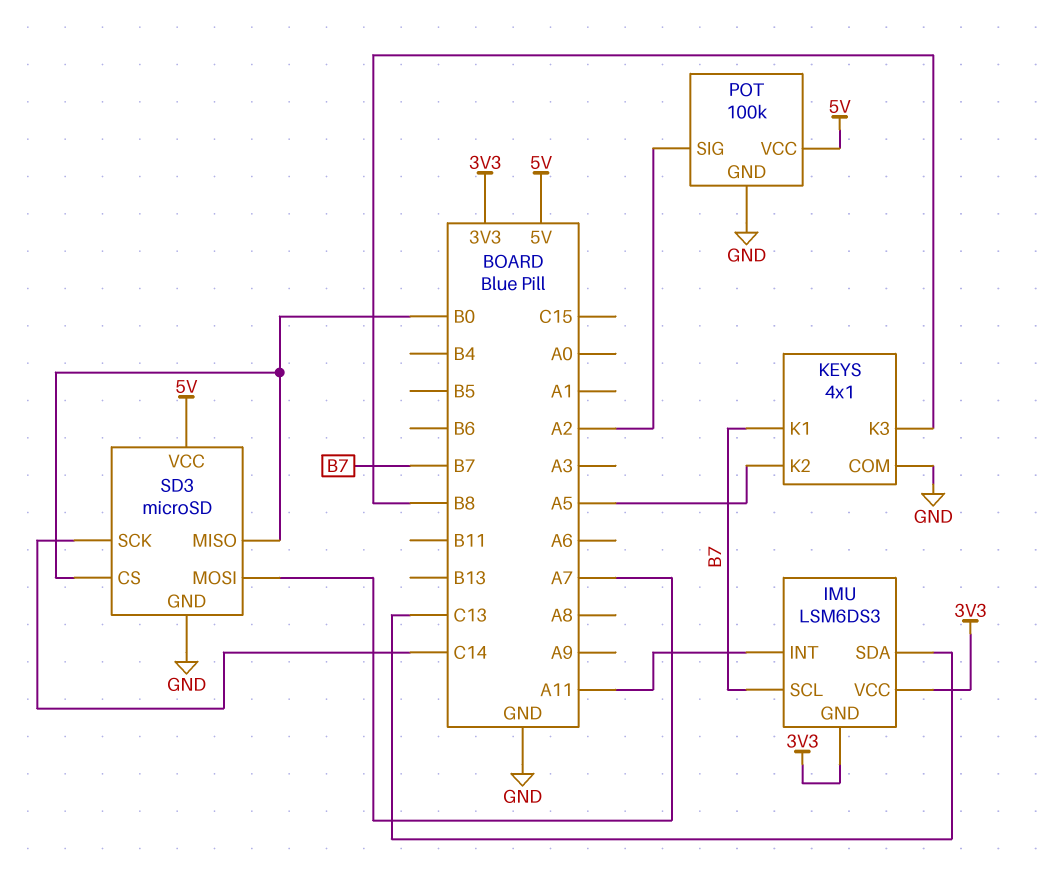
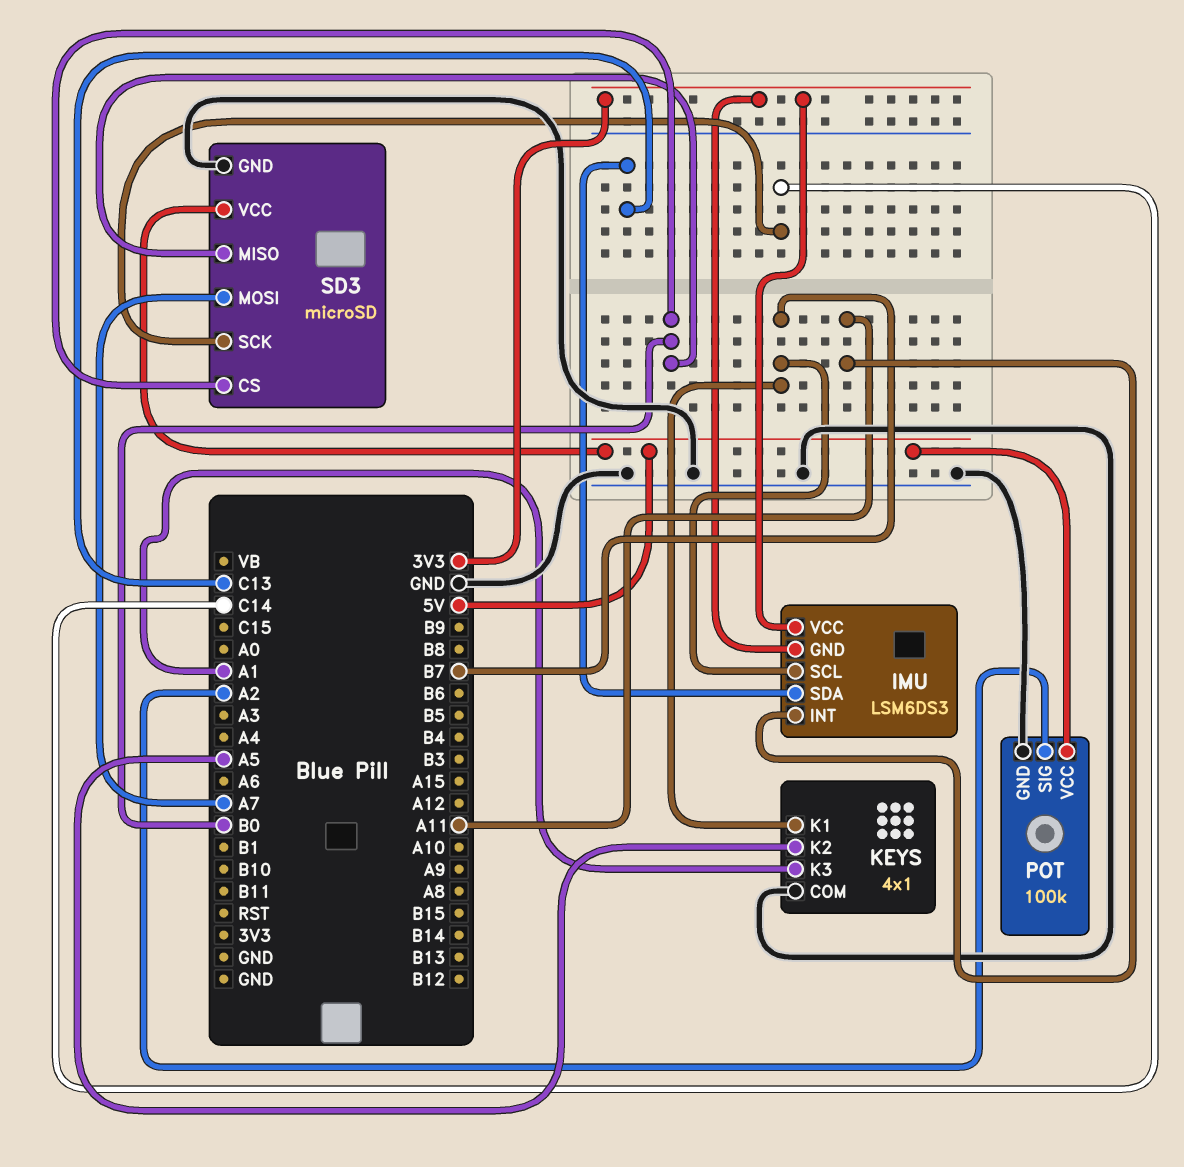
KEYS pin K3: B8 -> A1

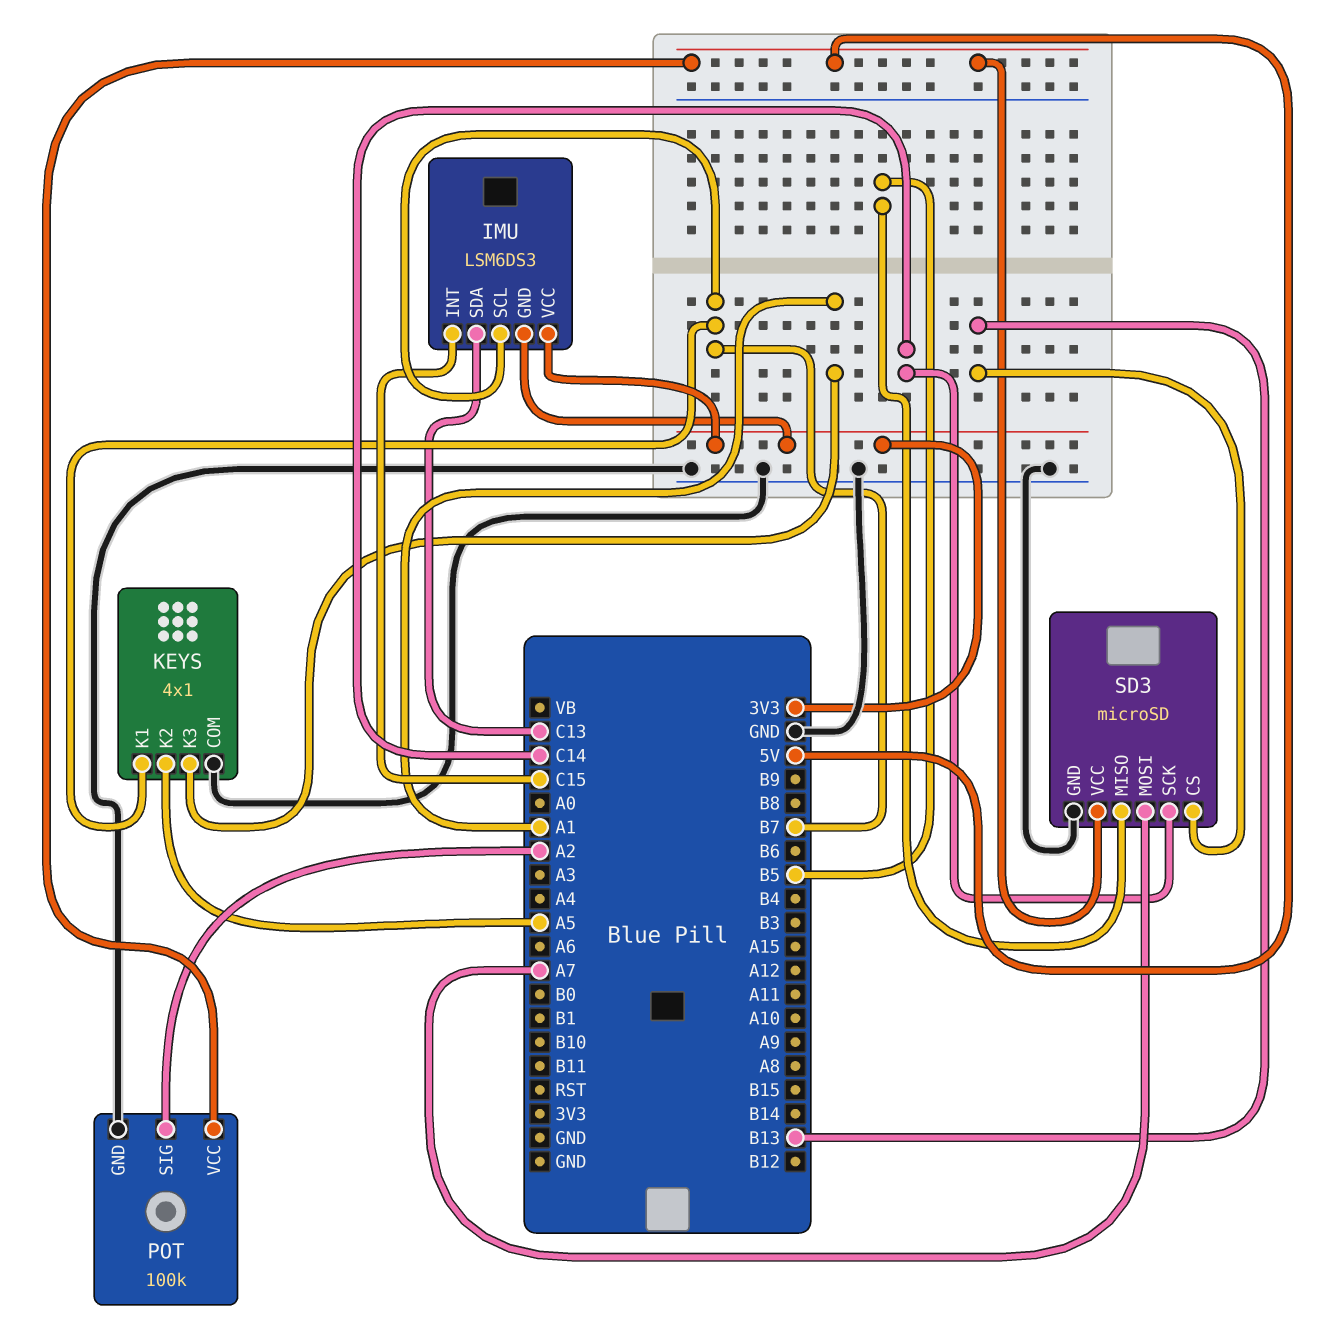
IMU pin INT: A11 -> C15
SD3 pin CS: B0 -> B13
SD3 pin MISO: B0 -> B5

